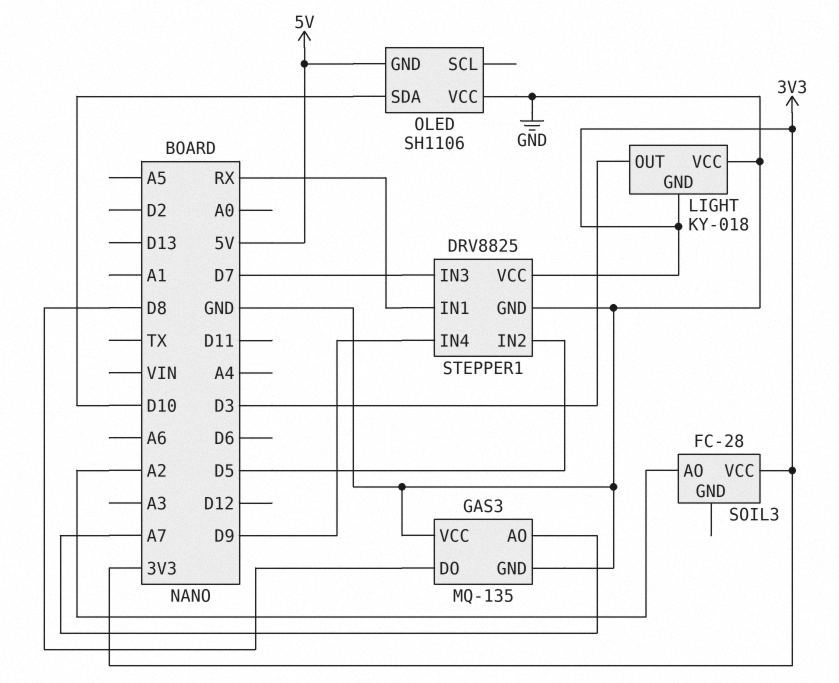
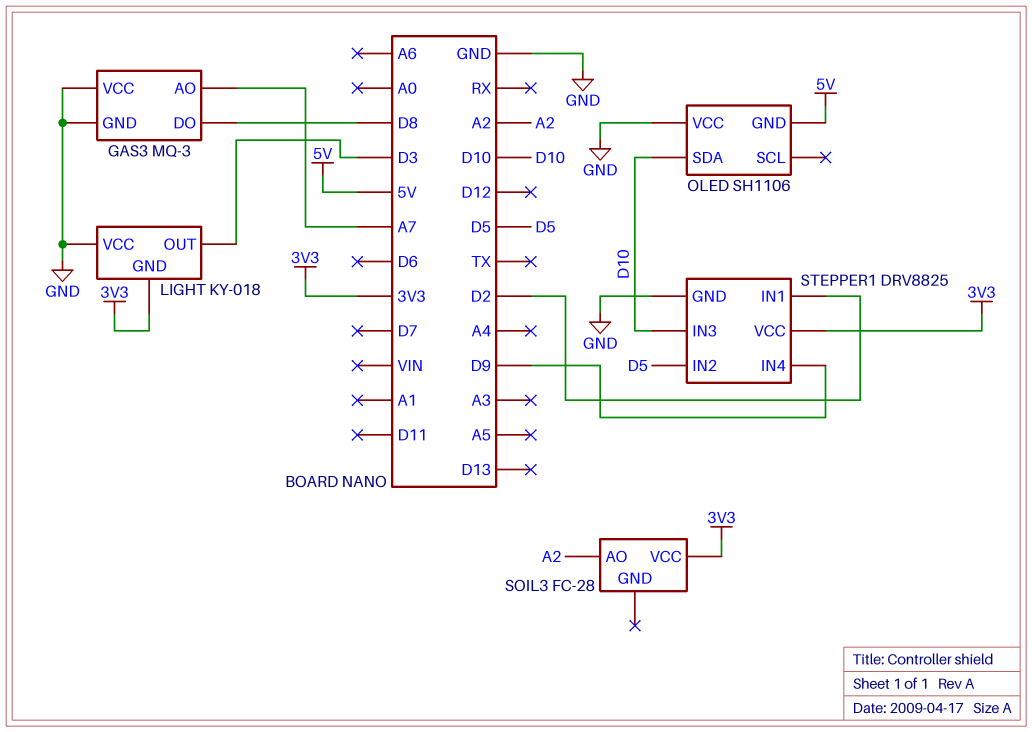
GAS3: MQ-135 -> MQ-3
STEPPER1 pin IN1: RX -> D2
STEPPER1 pin IN3: D7 -> D10

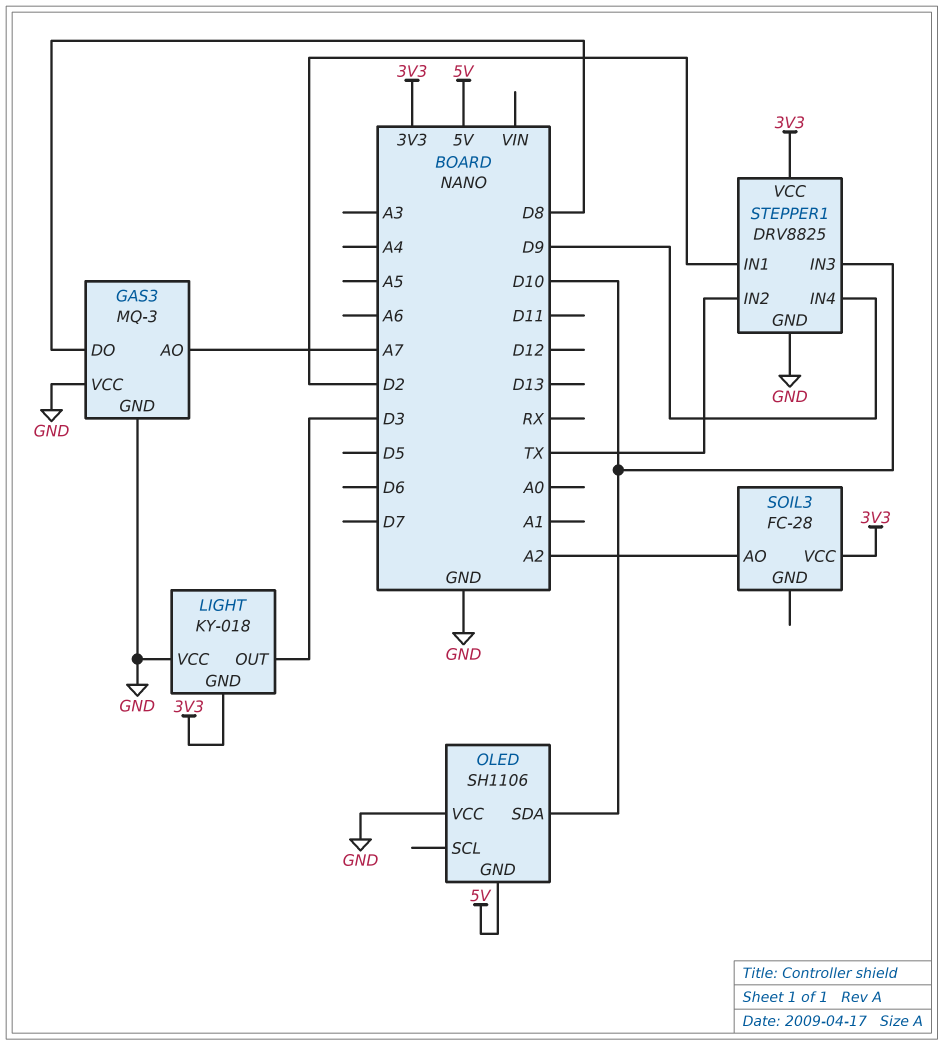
STEPPER1 pin IN2: D5 -> TX

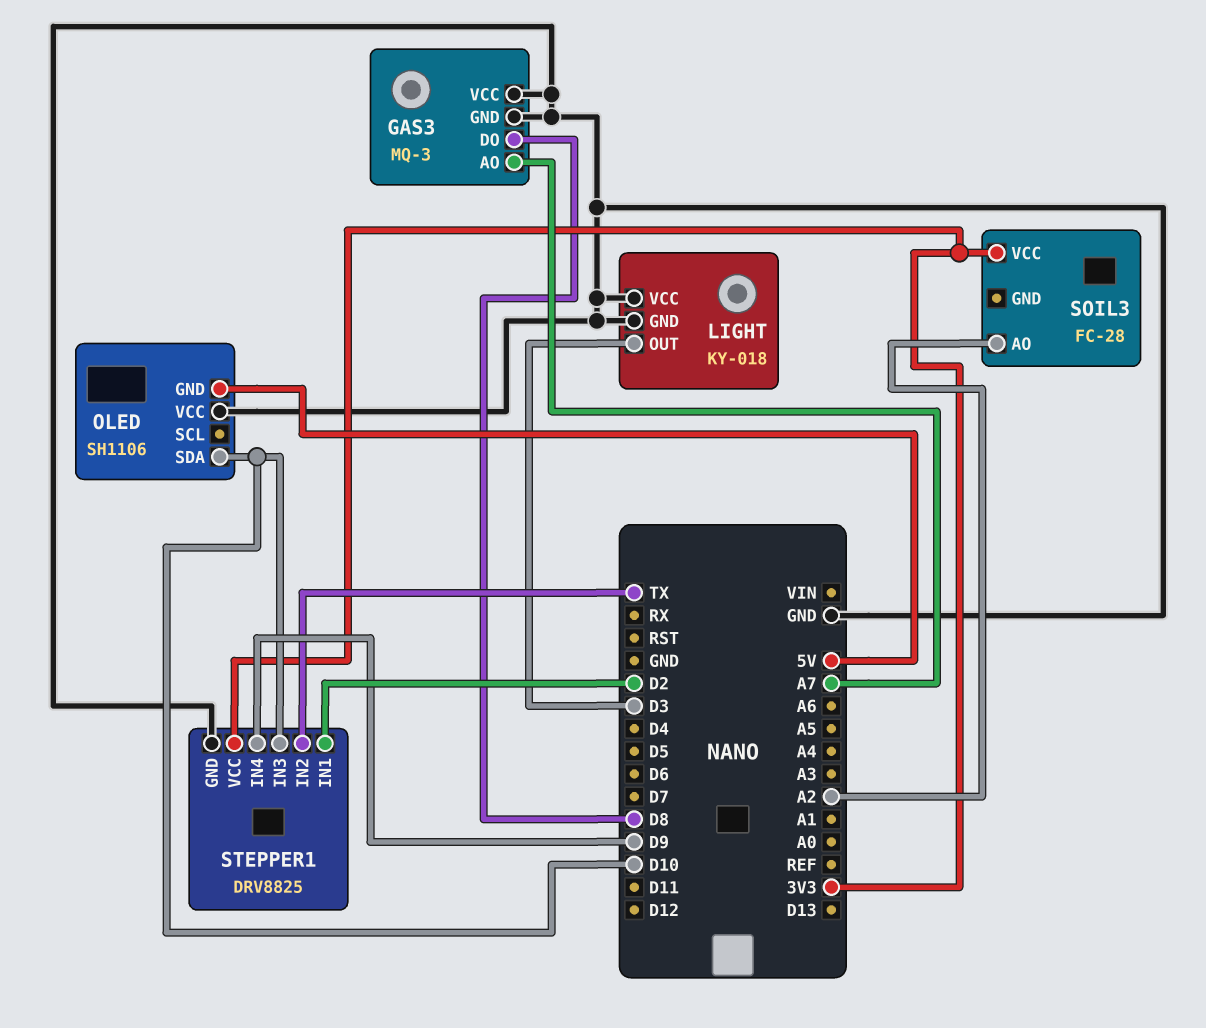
LIGHT pin GND: 3V3 -> GND

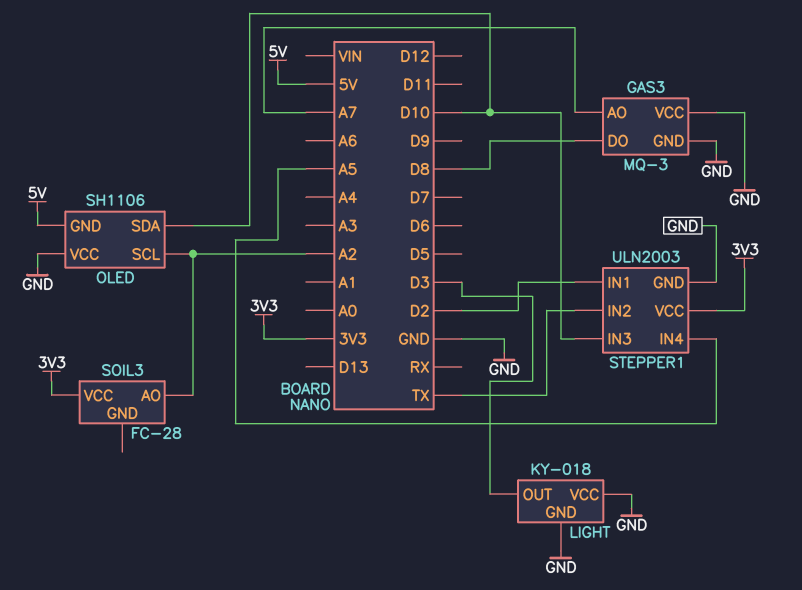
OLED pin SCL: none -> A2
STEPPER1: DRV8825 -> ULN2003
STEPPER1 pin IN4: D9 -> A5

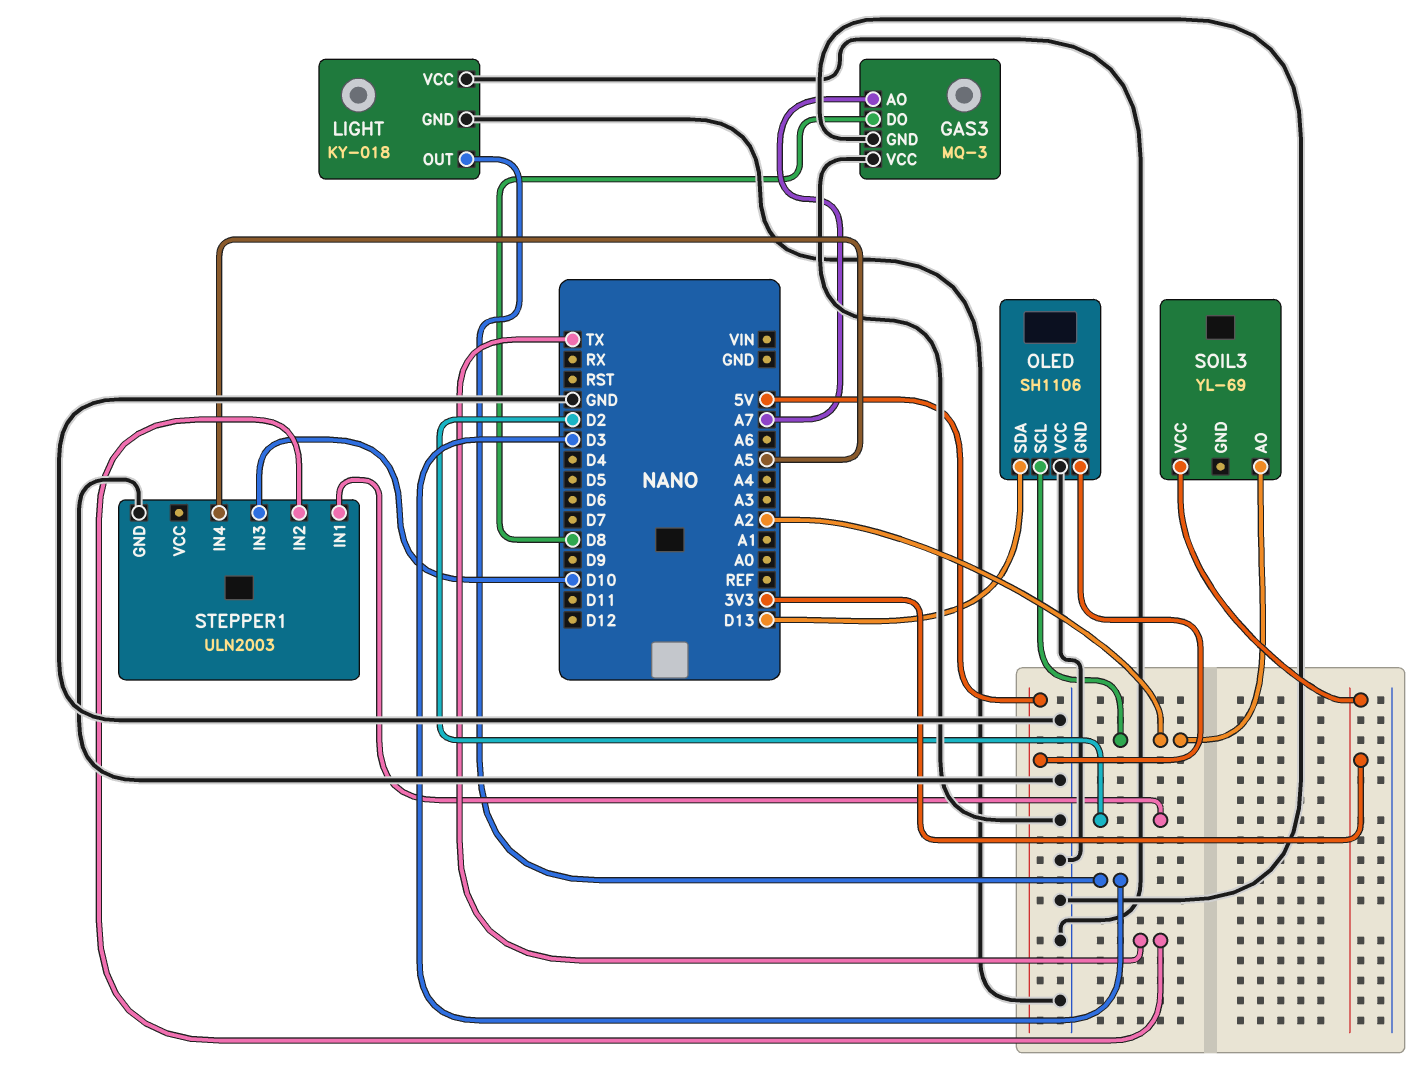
OLED pin SDA: D10 -> D13
SOIL3: FC-28 -> YL-69
STEPPER1 pin VCC: 3V3 -> none

